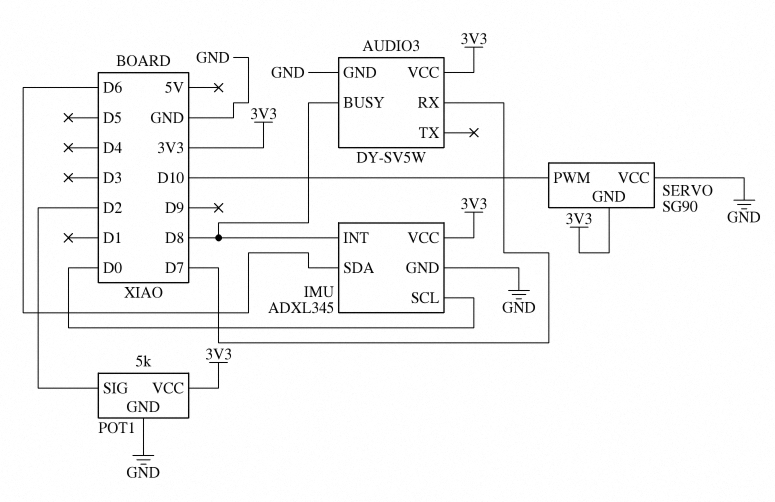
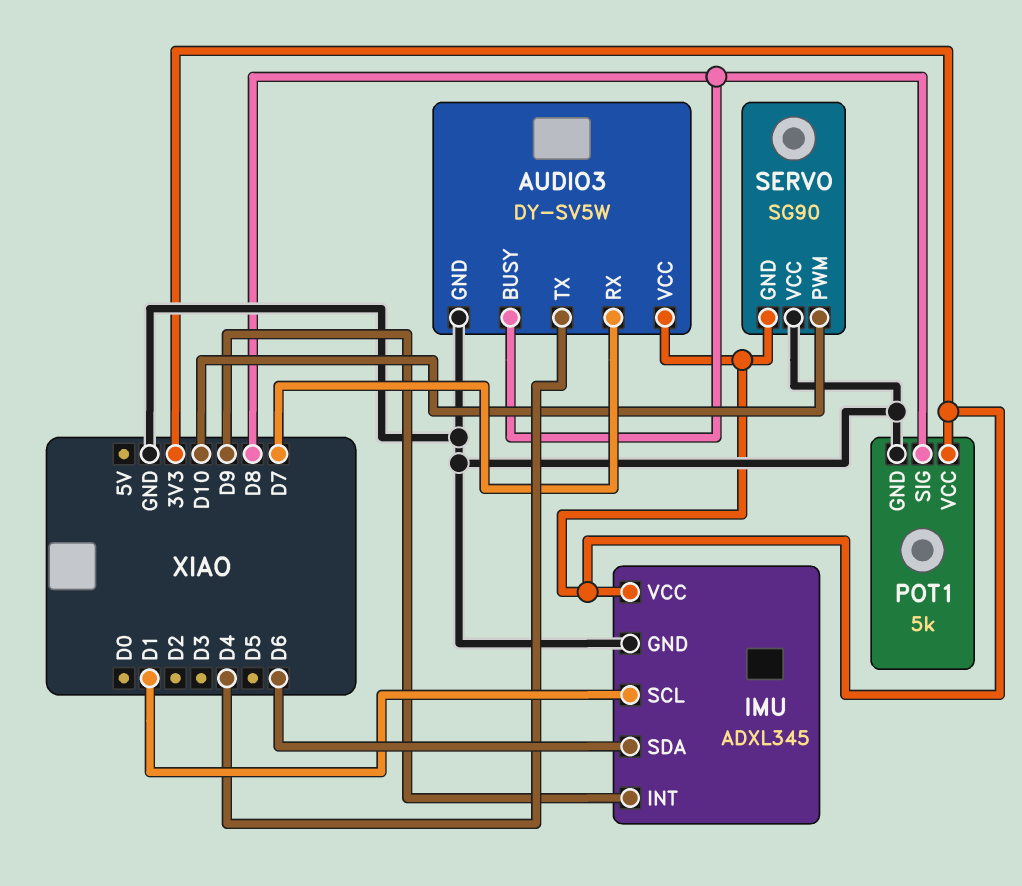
AUDIO3 pin TX: none -> D4
IMU pin INT: D8 -> D9
IMU pin SCL: D0 -> D1
POT1 pin SIG: D2 -> D8

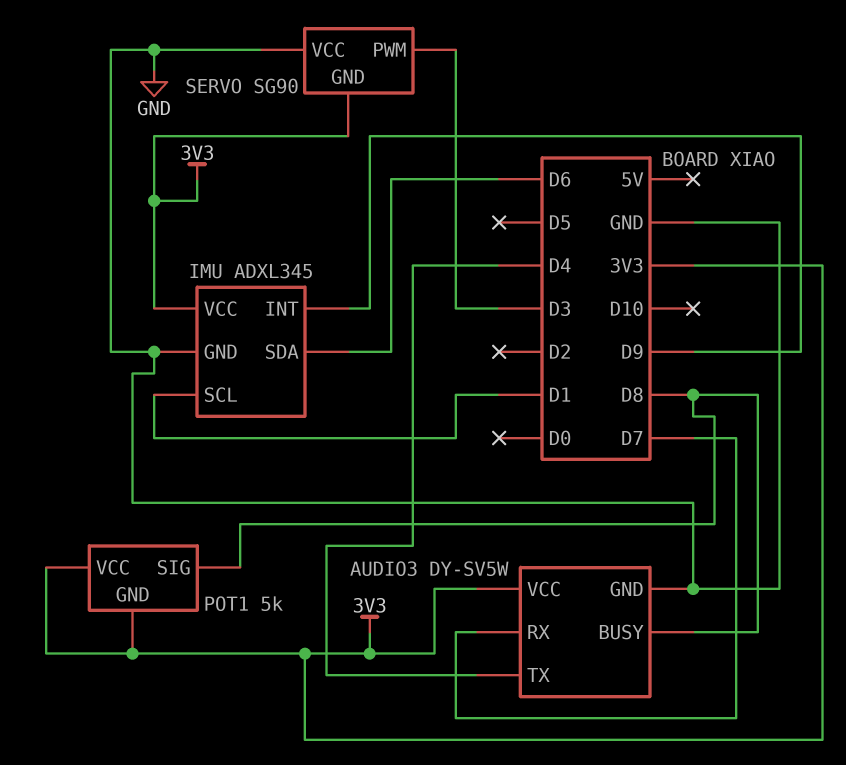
POT1 pin GND: GND -> 3V3
SERVO pin PWM: D10 -> D3

